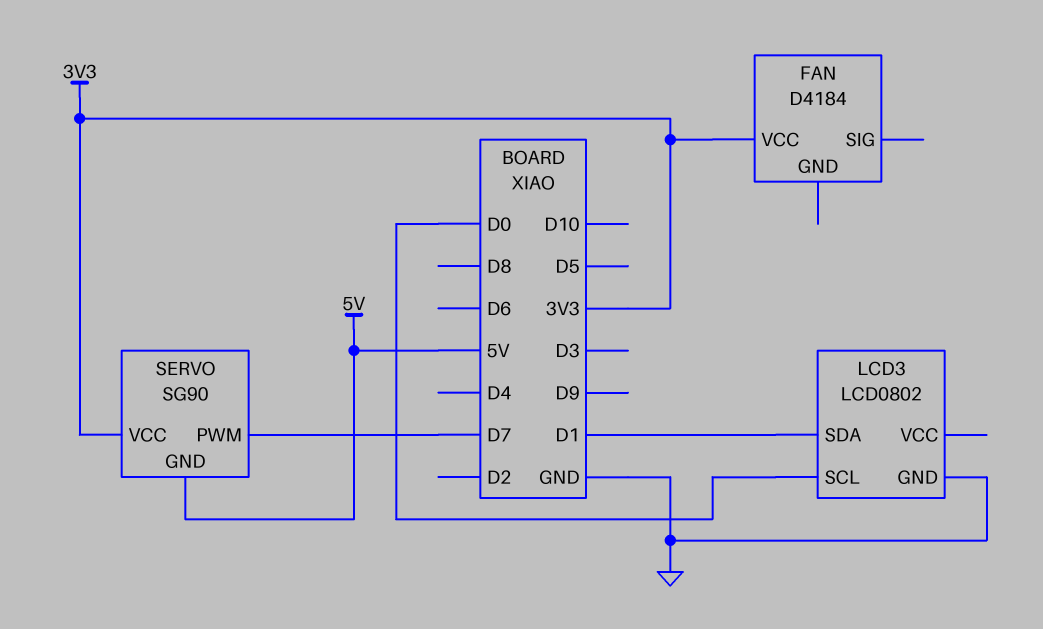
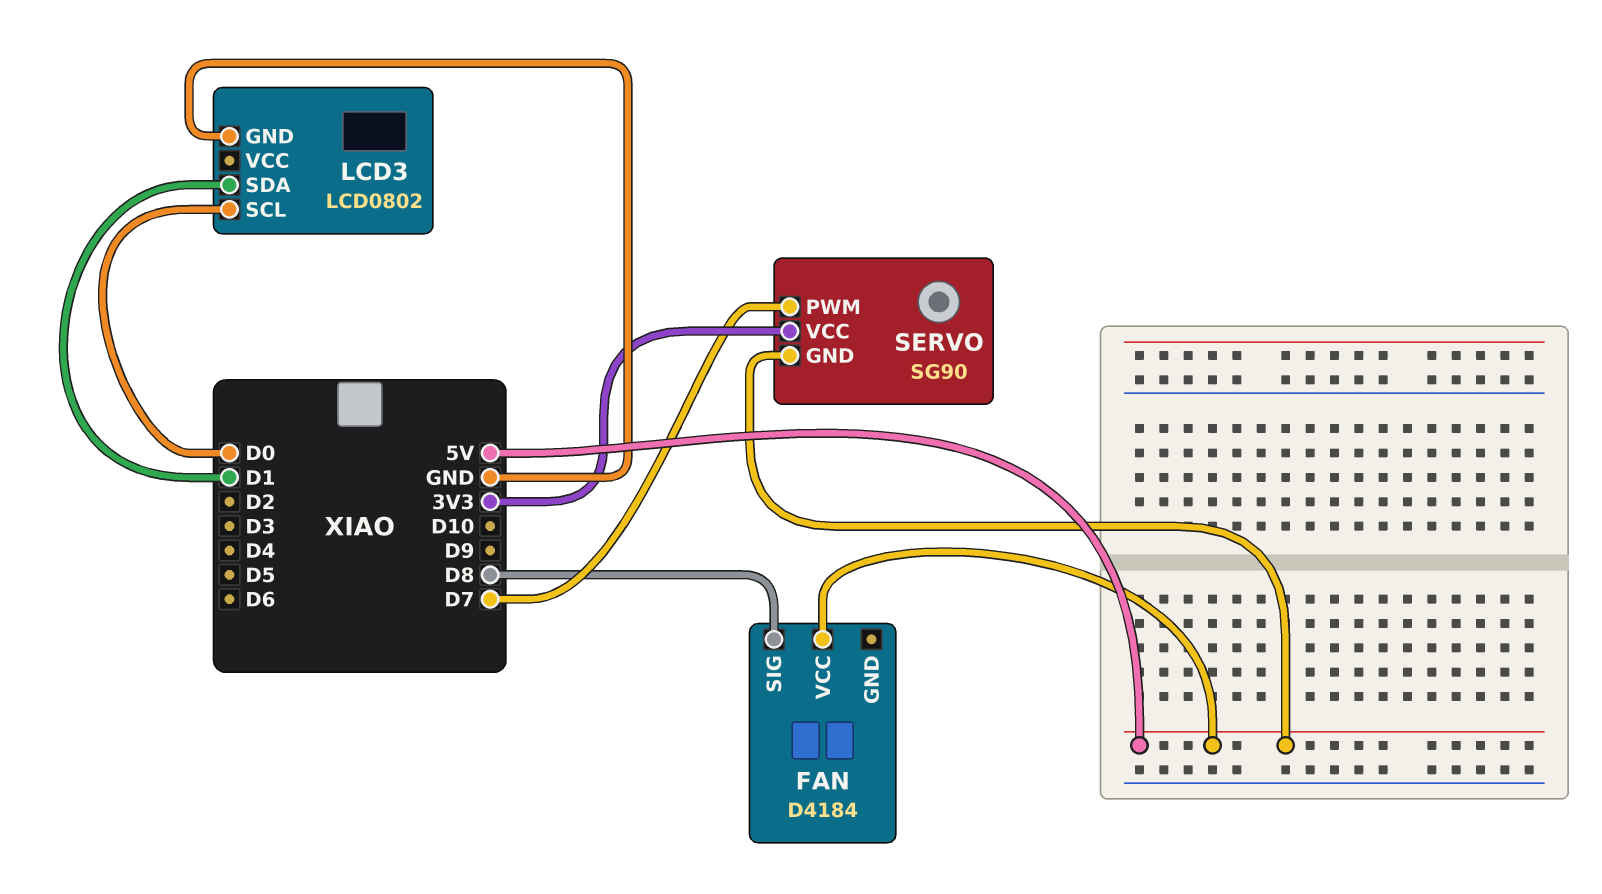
FAN pin SIG: none -> D8
FAN pin VCC: 3V3 -> 5V

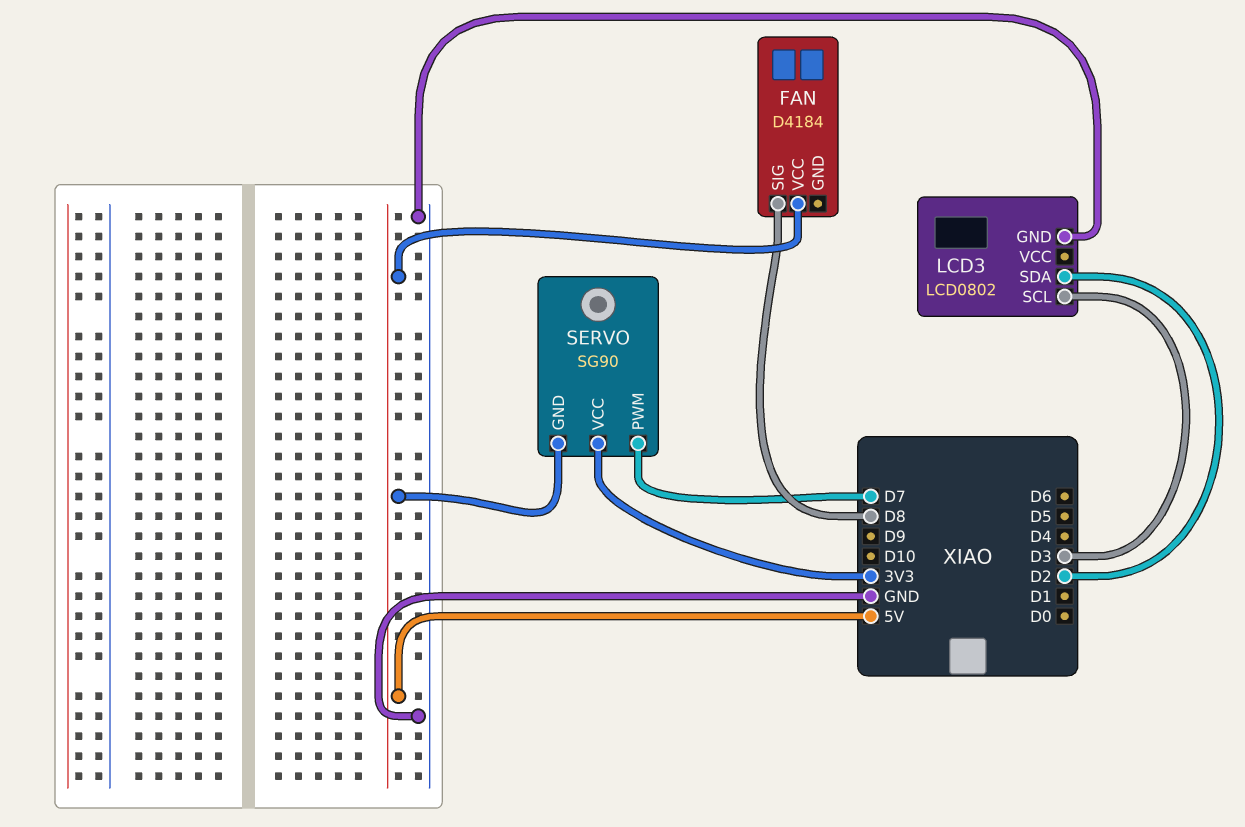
LCD3 pin SCL: D0 -> D3
LCD3 pin SDA: D1 -> D2

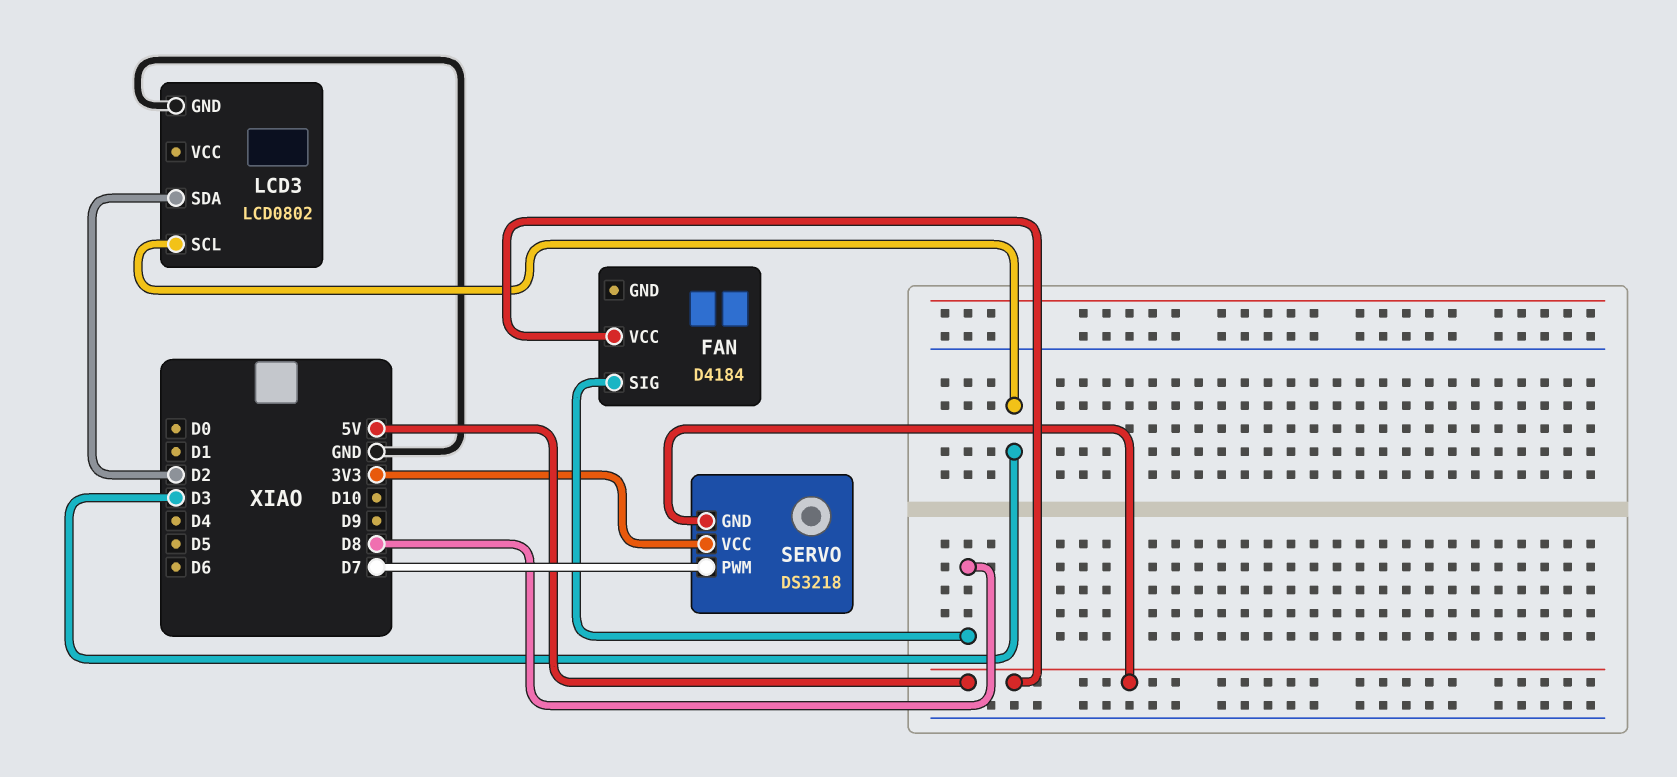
SERVO: SG90 -> DS3218

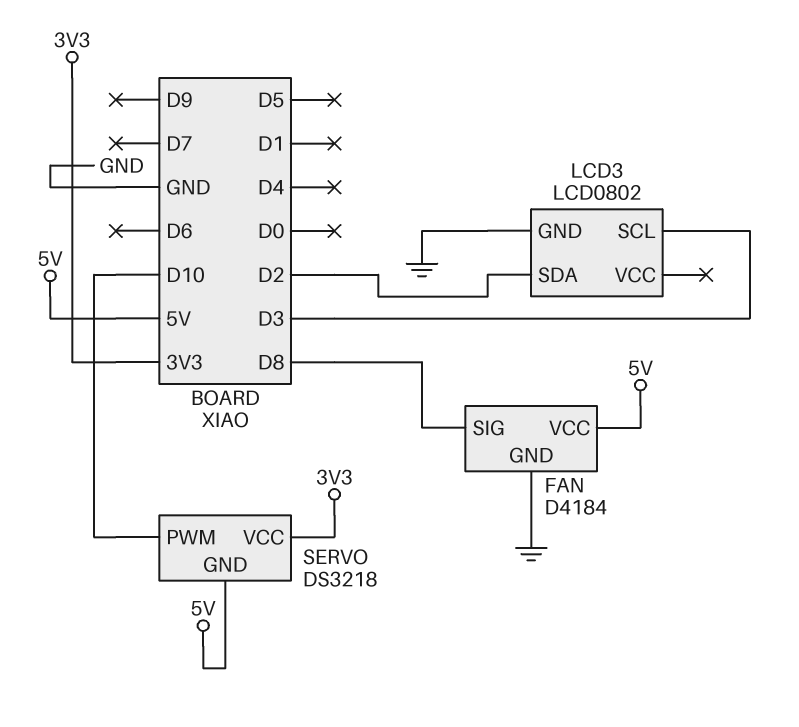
FAN pin GND: none -> GND
SERVO pin PWM: D7 -> D10

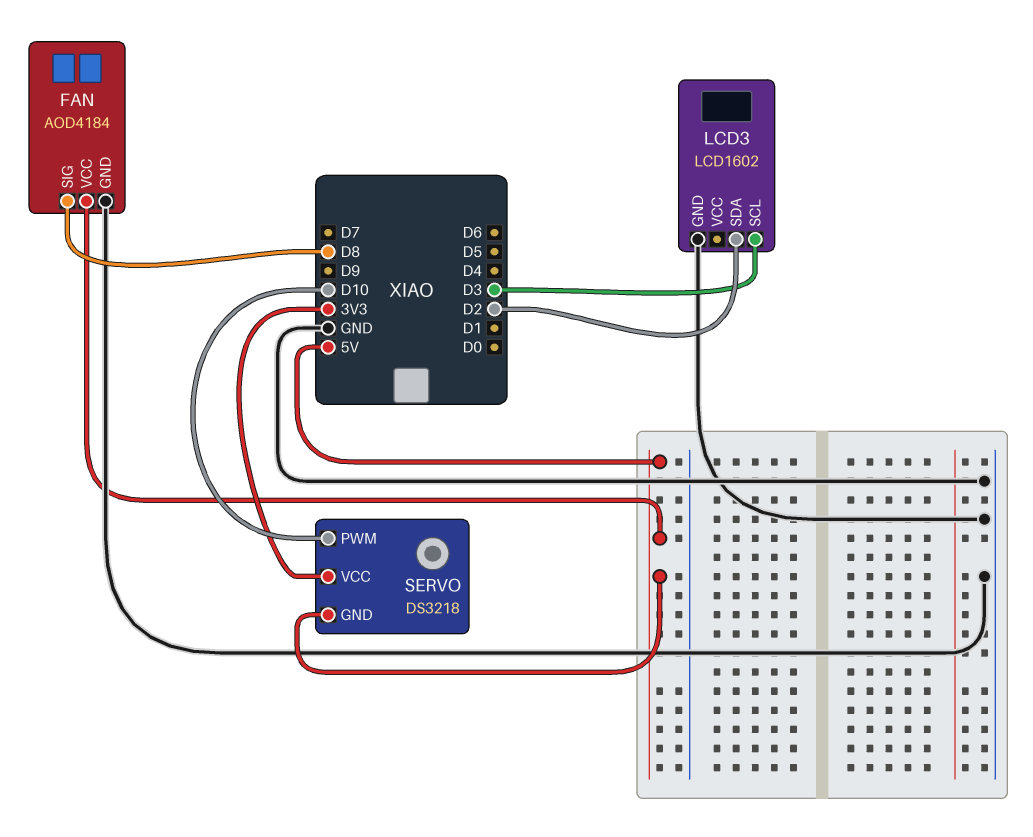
FAN: D4184 -> AOD4184
LCD3: LCD0802 -> LCD1602

